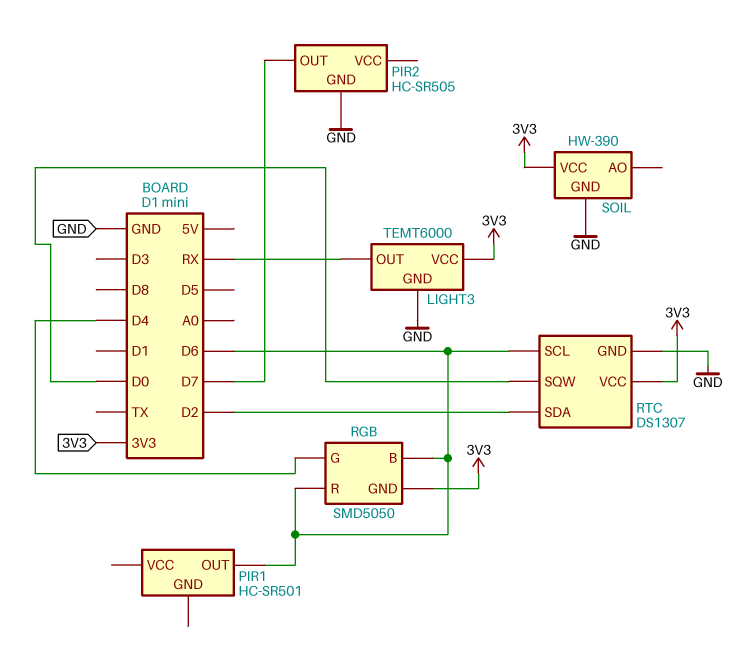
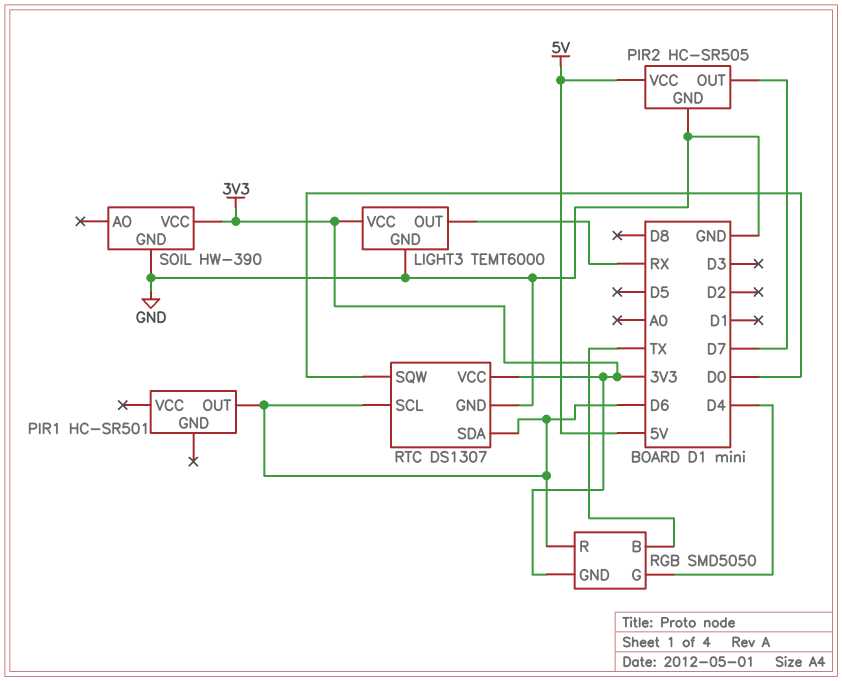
PIR2 pin VCC: none -> 5V
RGB pin B: D6 -> TX
RTC pin SDA: D2 -> D6

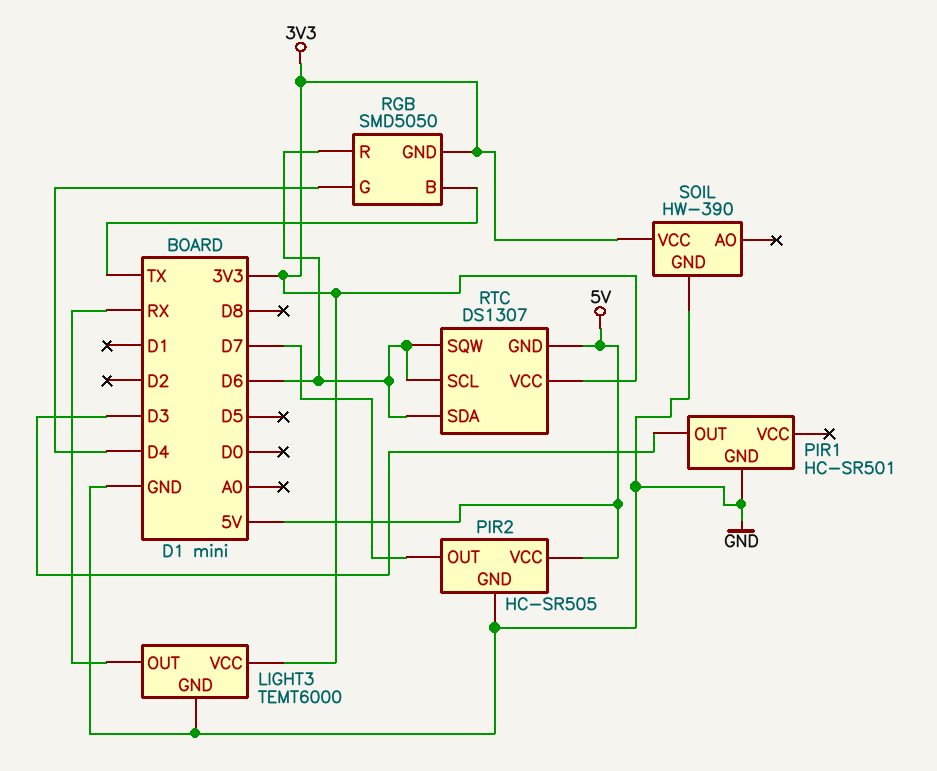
PIR1 pin GND: none -> GND
PIR1 pin OUT: D6 -> D3
RTC pin GND: GND -> 5V
RTC pin SQW: D0 -> D6

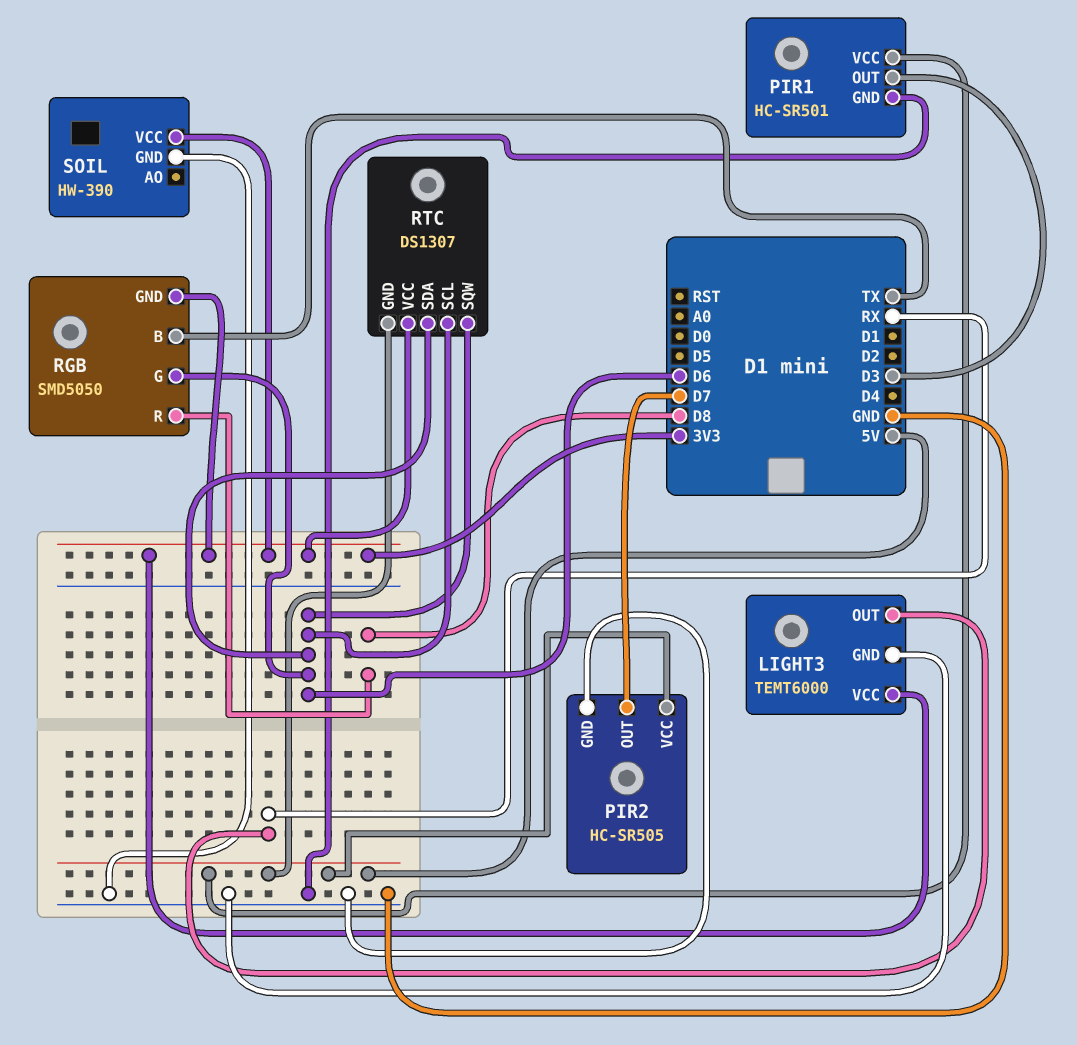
PIR1 pin VCC: none -> 5V
RGB pin G: D4 -> D6
RGB pin R: D6 -> D8

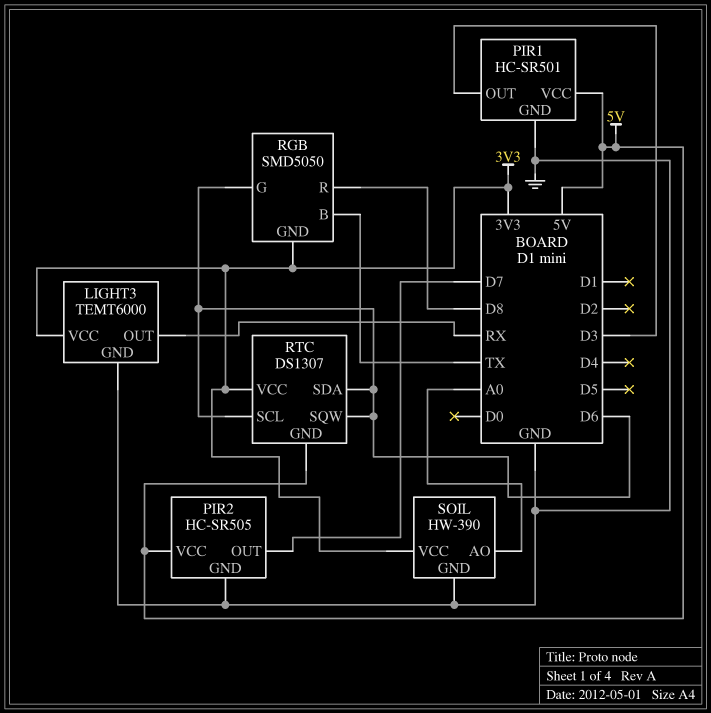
SOIL pin AO: none -> A0

